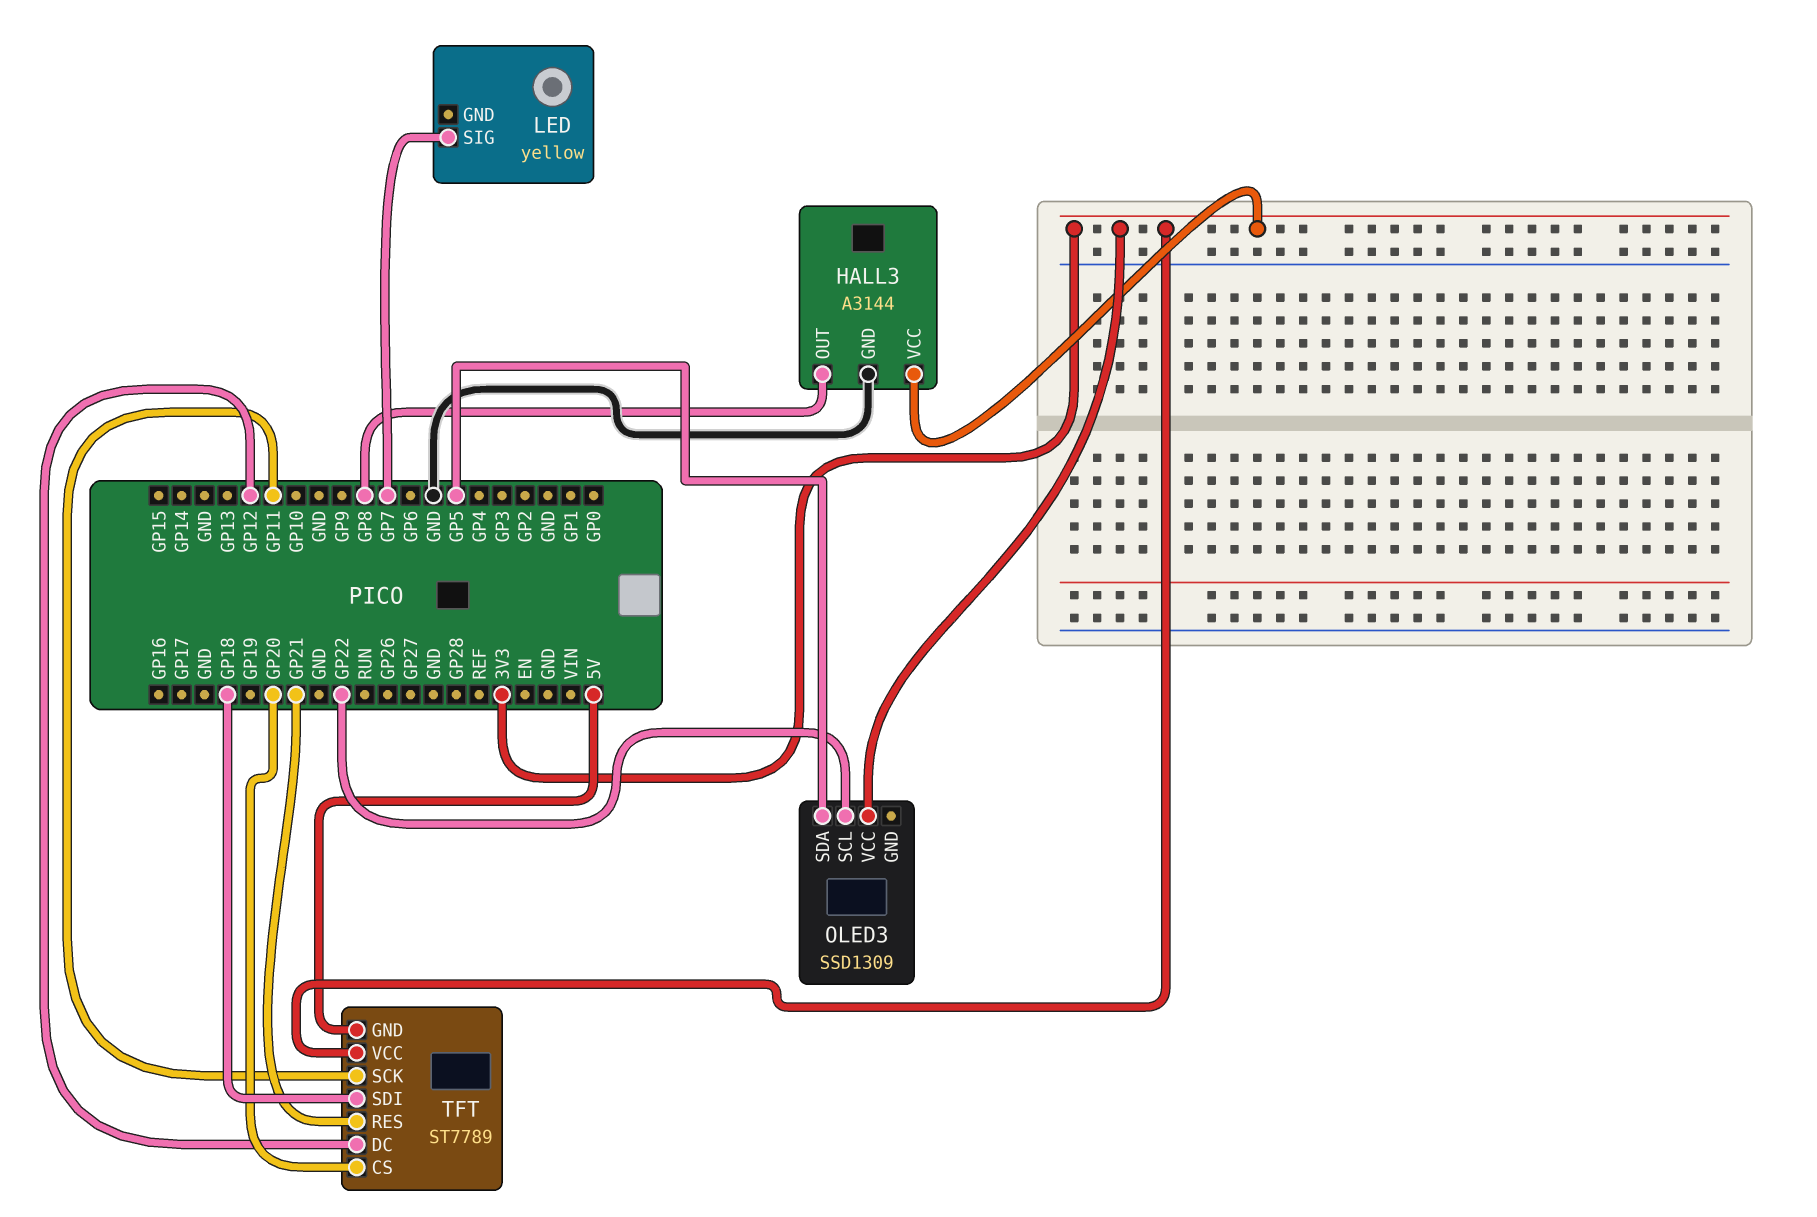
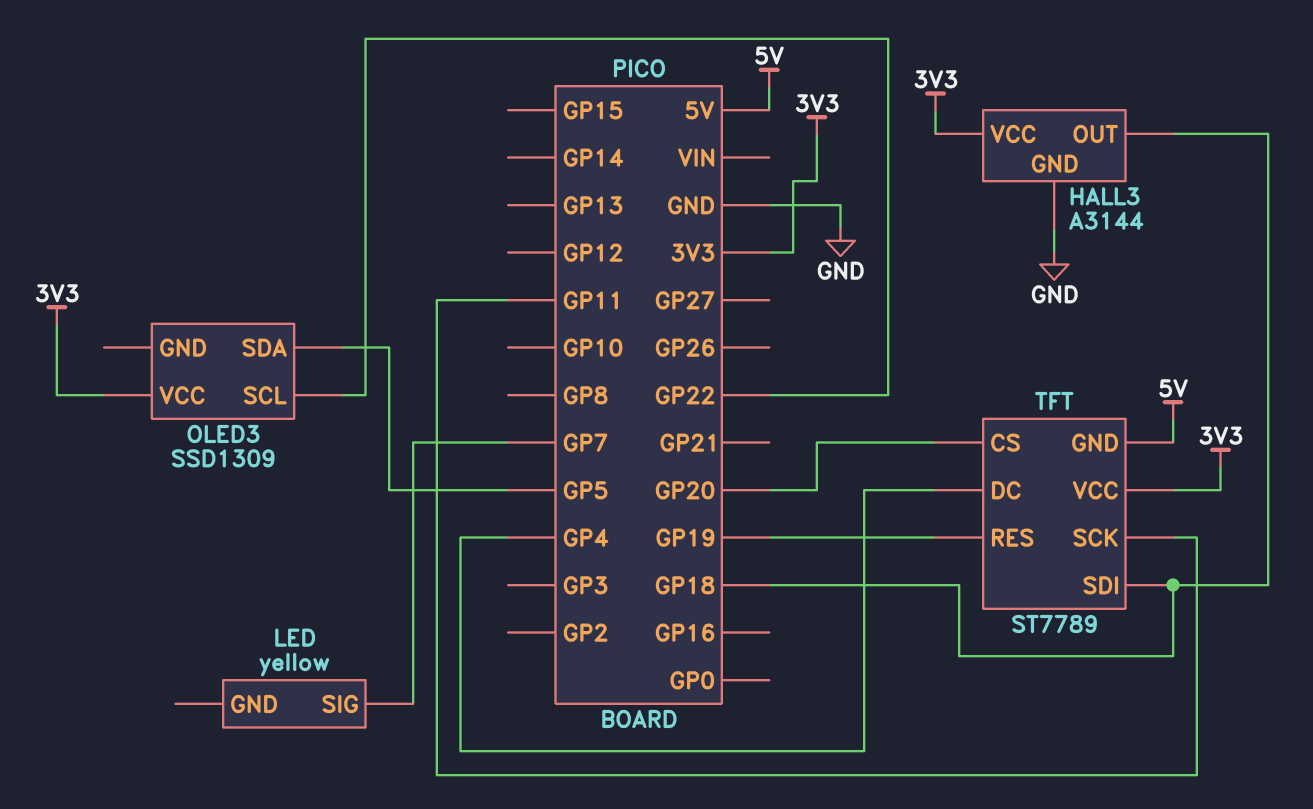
HALL3 pin OUT: GP8 -> GP18
TFT pin DC: GP12 -> GP4
TFT pin RES: GP21 -> GP19

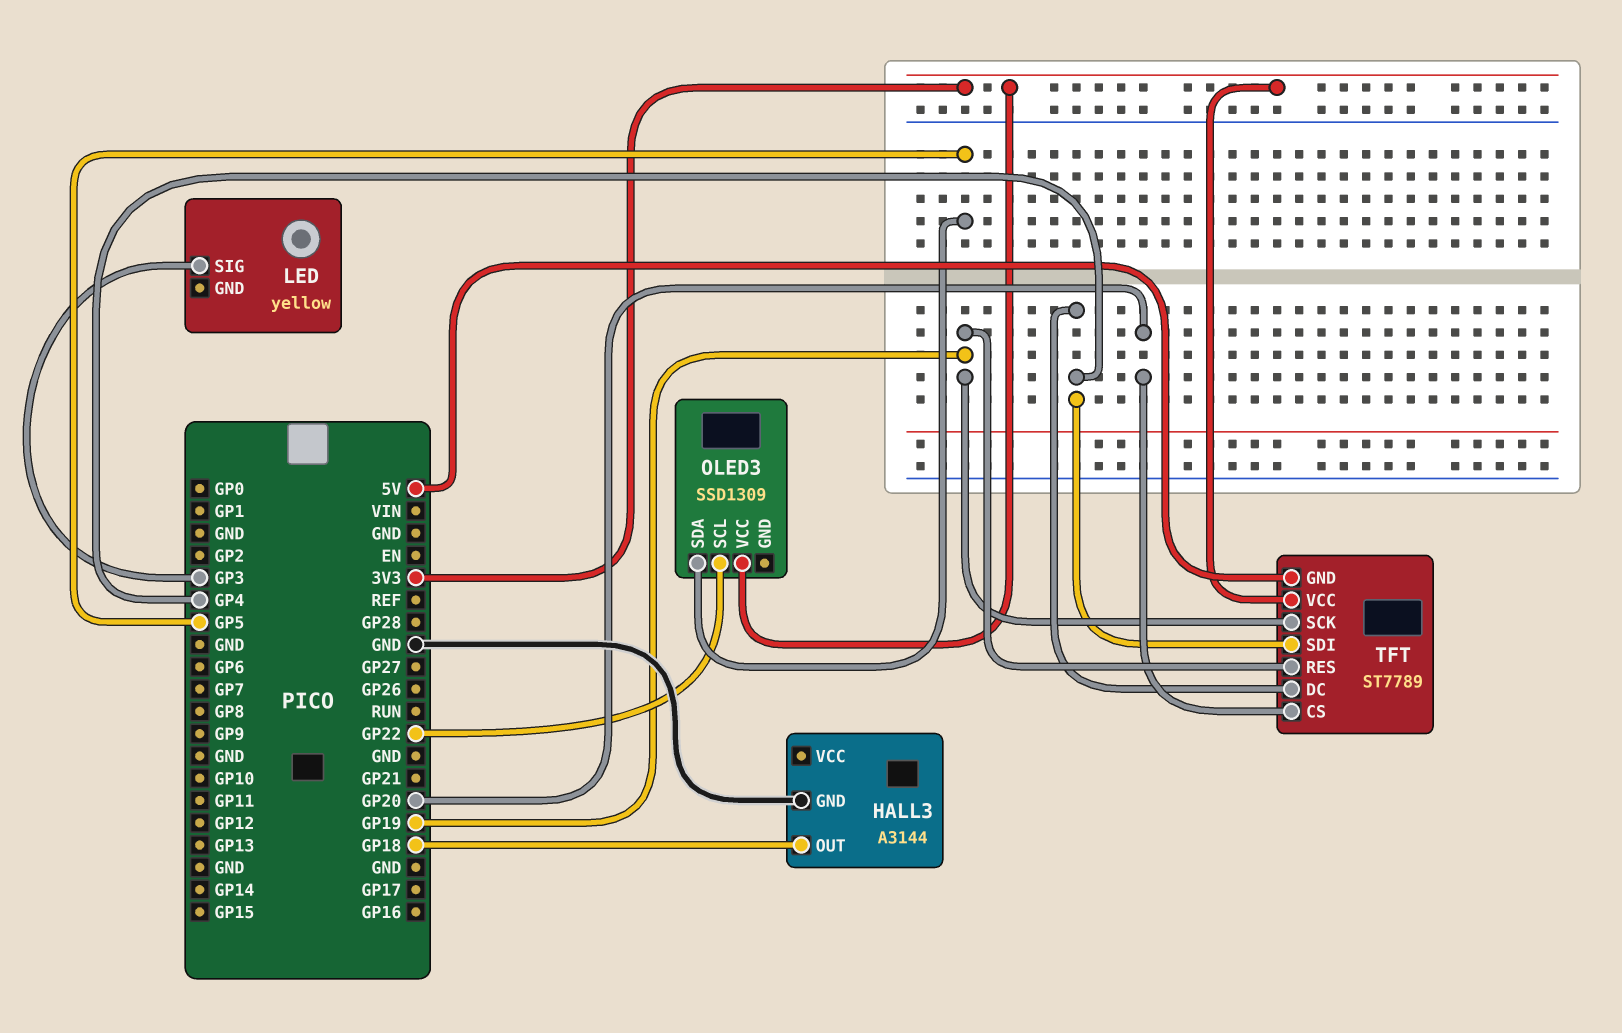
HALL3 pin VCC: 3V3 -> none
LED pin SIG: GP7 -> GP3
TFT pin SCK: GP11 -> GP19
TFT pin SDI: GP18 -> GP4

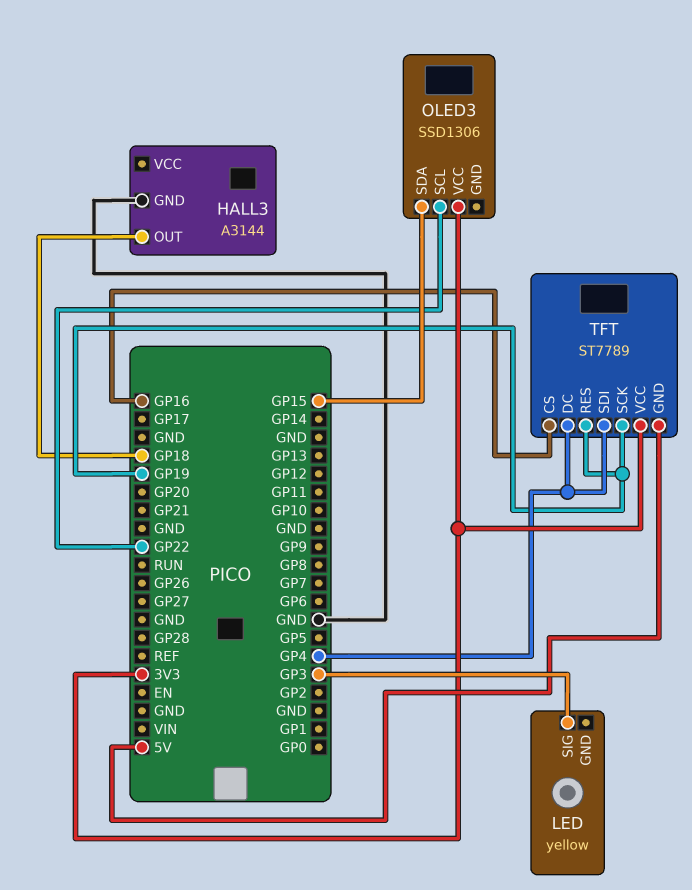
OLED3: SSD1309 -> SSD1306
OLED3 pin SDA: GP5 -> GP15
TFT pin CS: GP20 -> GP16

